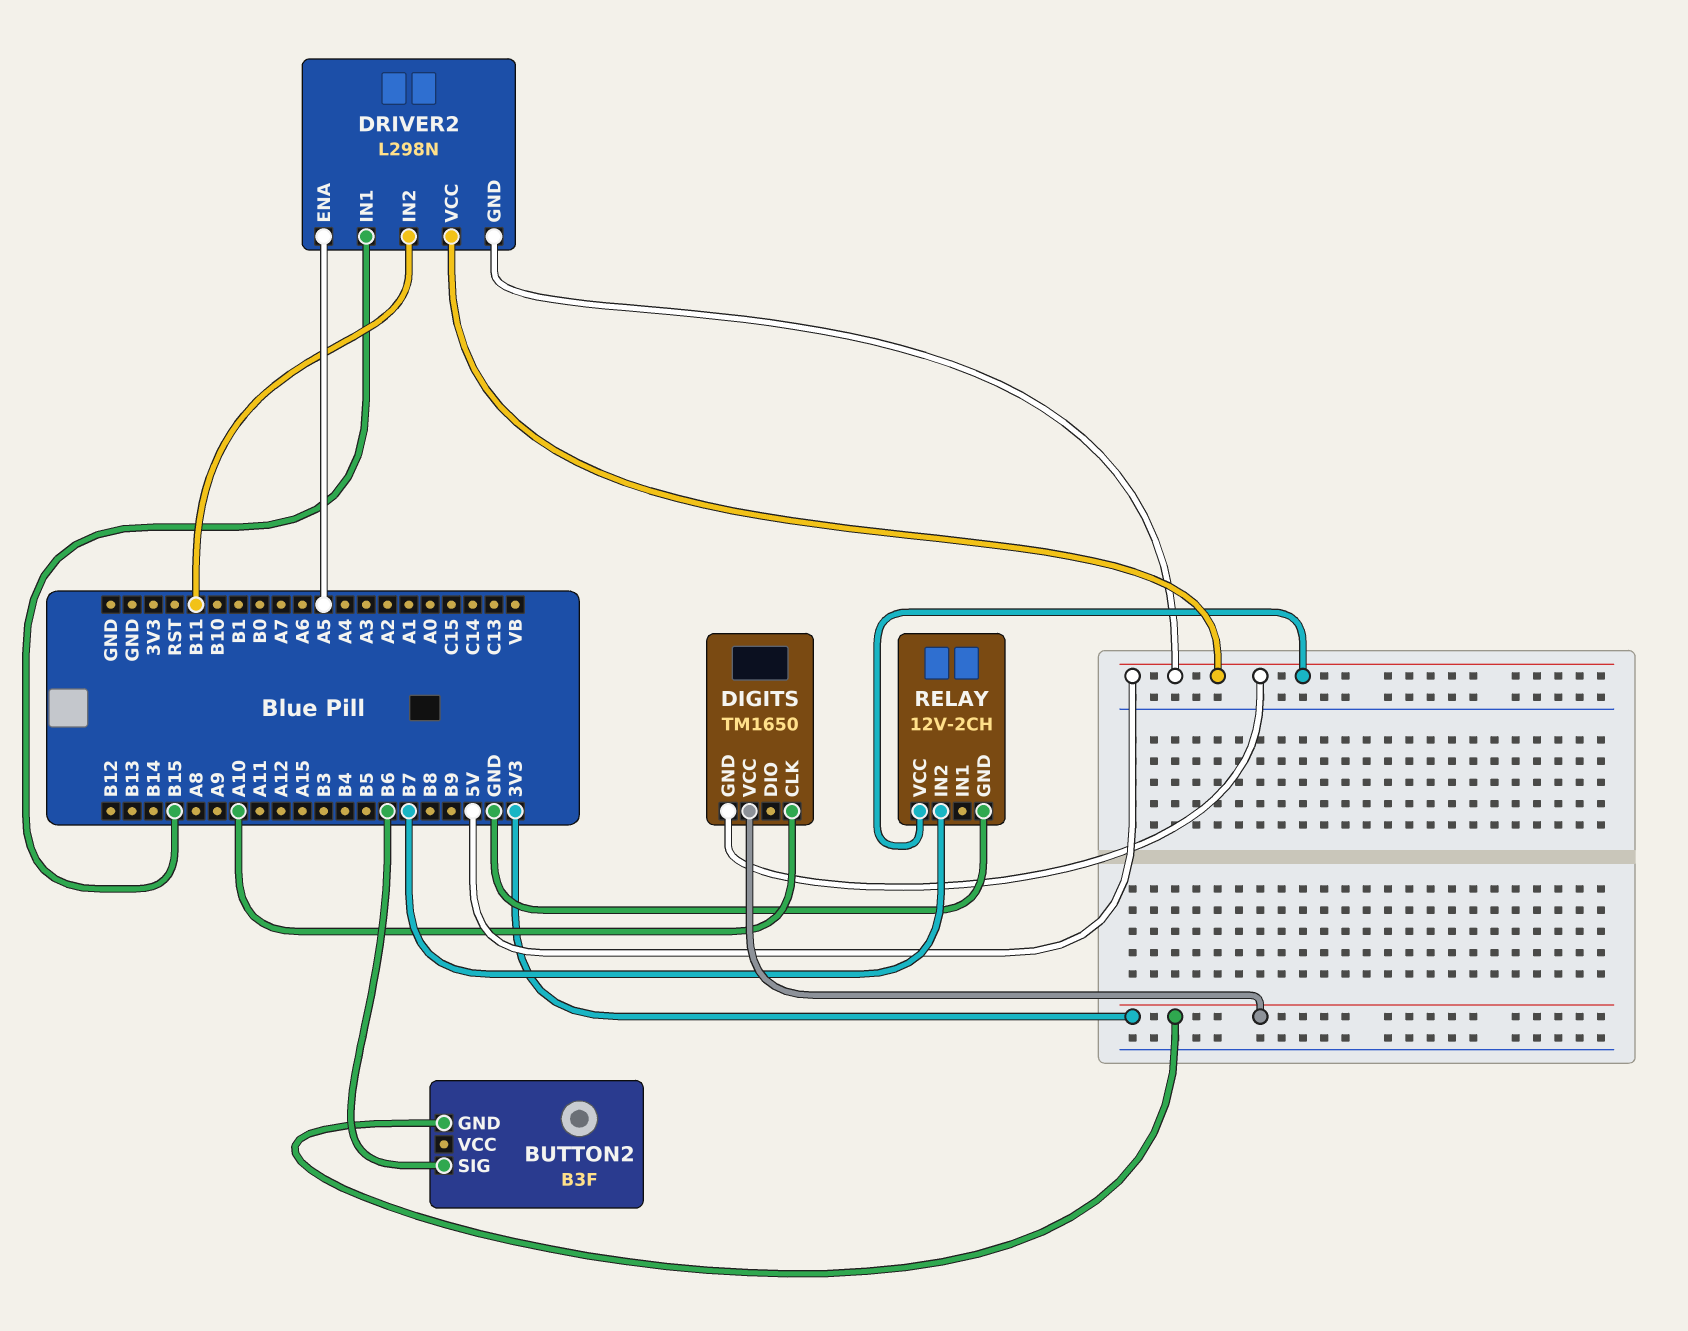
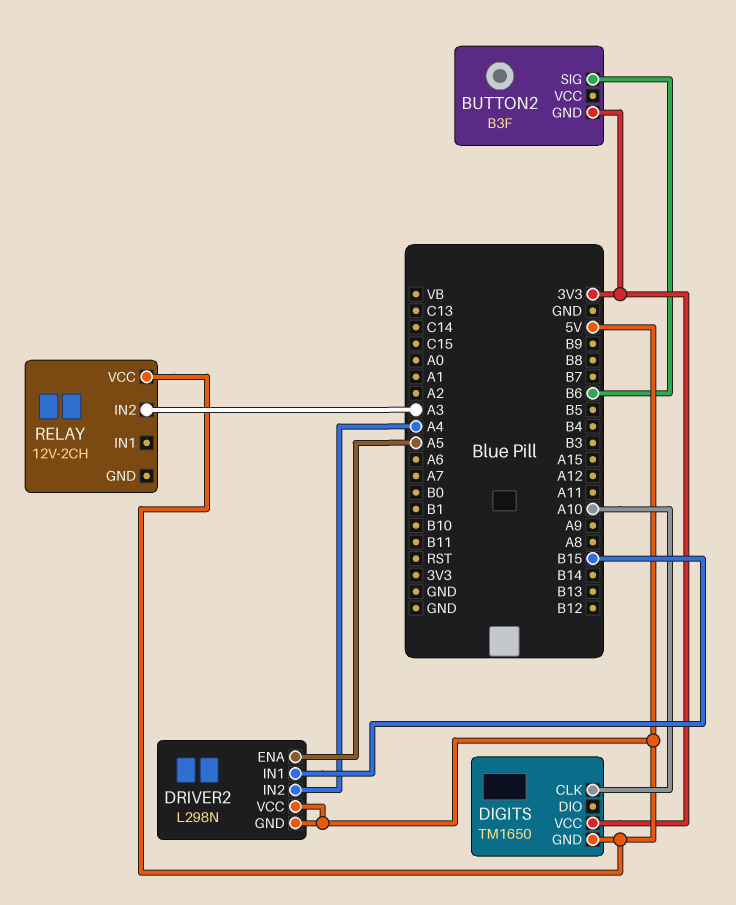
DRIVER2 pin IN2: B11 -> A4
RELAY pin GND: GND -> none
RELAY pin IN2: B7 -> A3

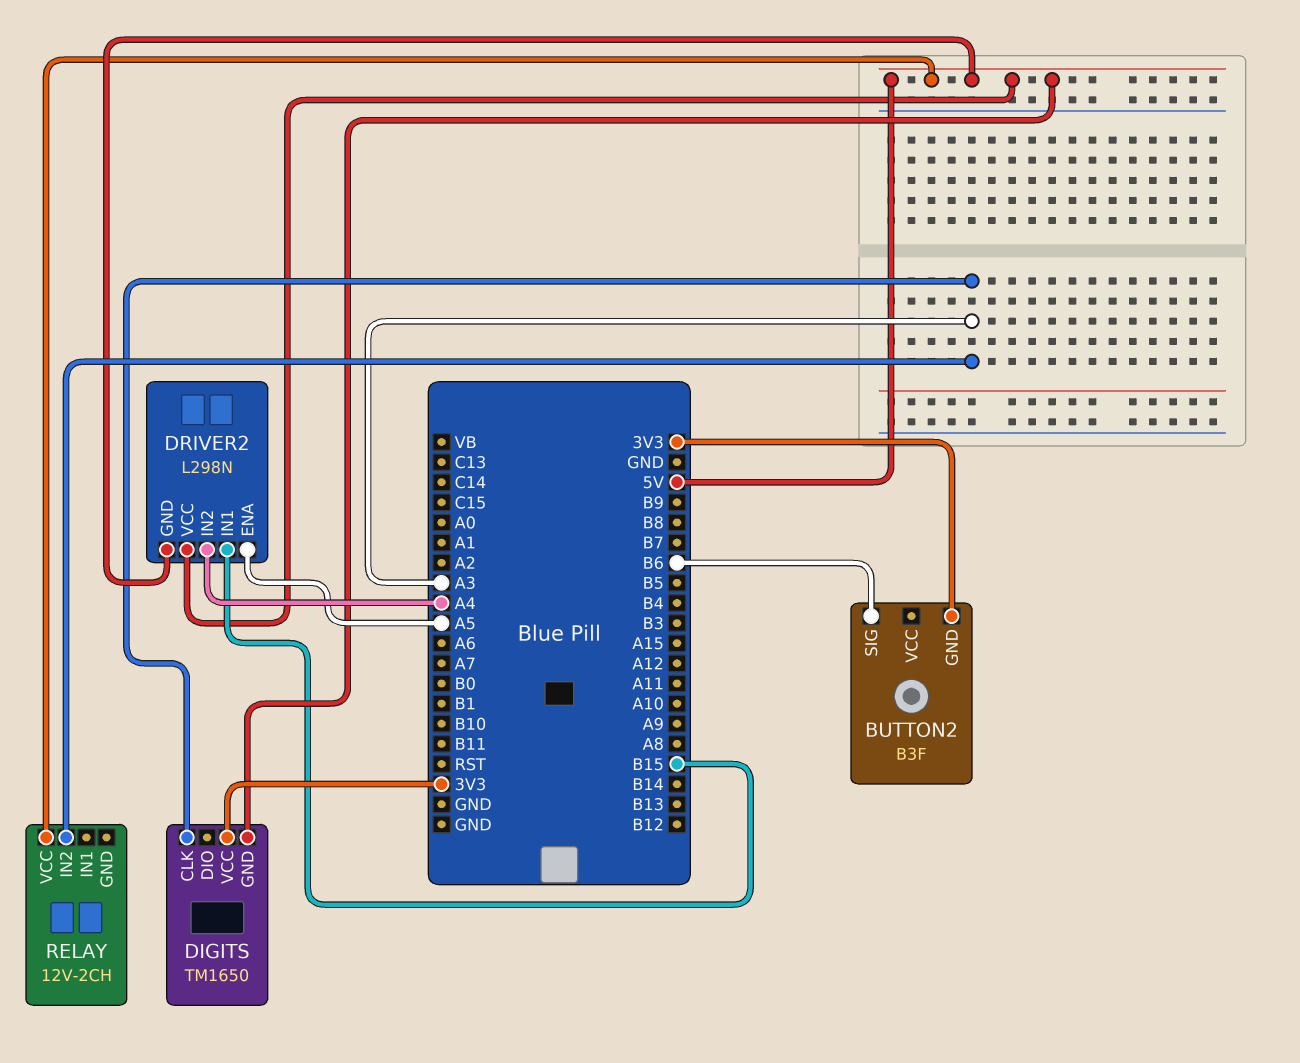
DIGITS pin CLK: A10 -> A3

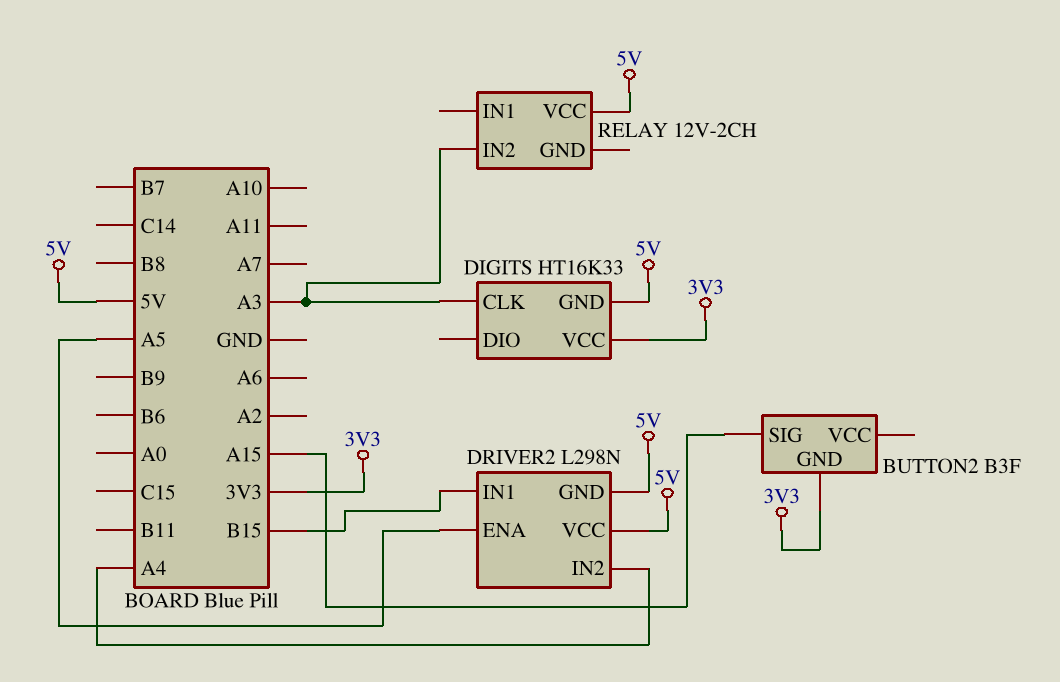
BUTTON2 pin SIG: B6 -> A15
DIGITS: TM1650 -> HT16K33

